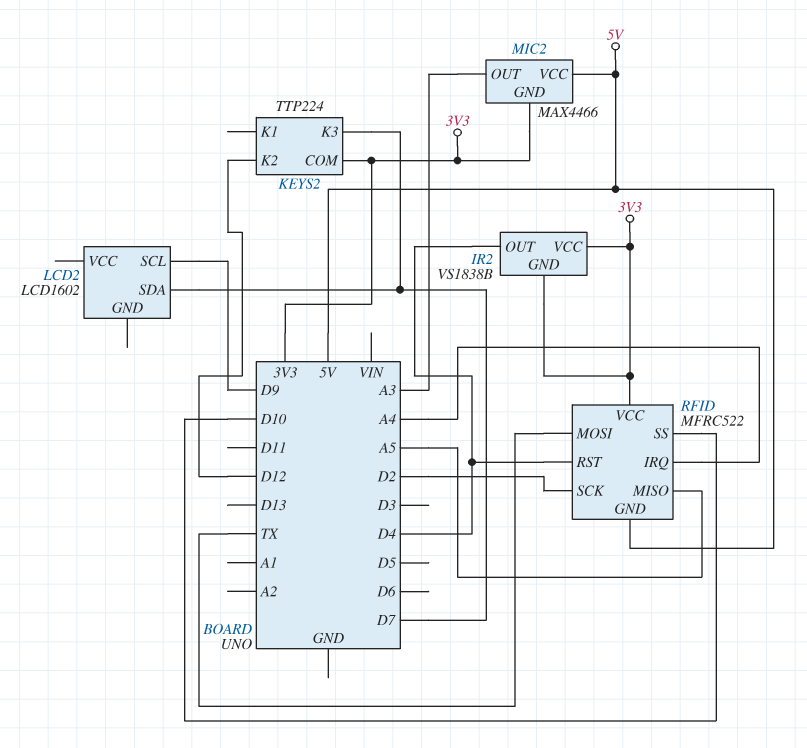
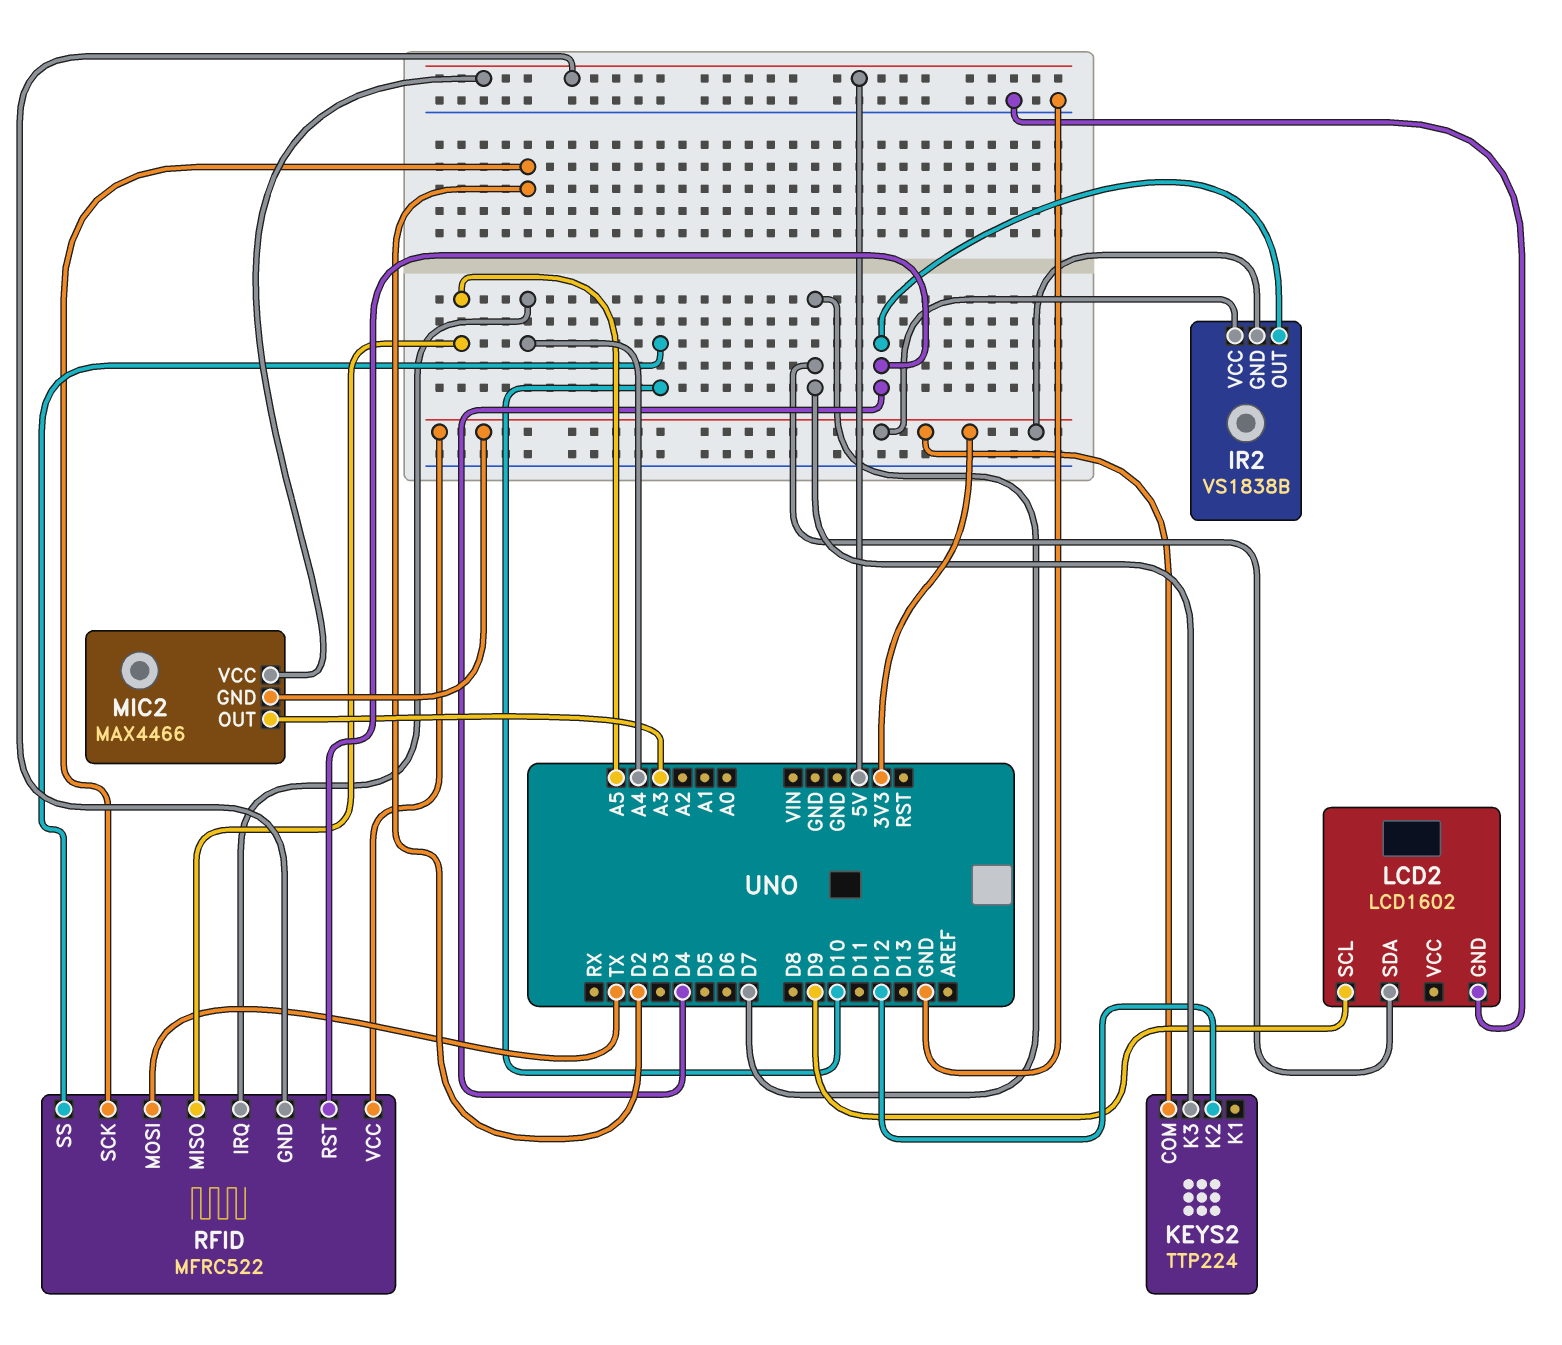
LCD2 pin GND: none -> GND

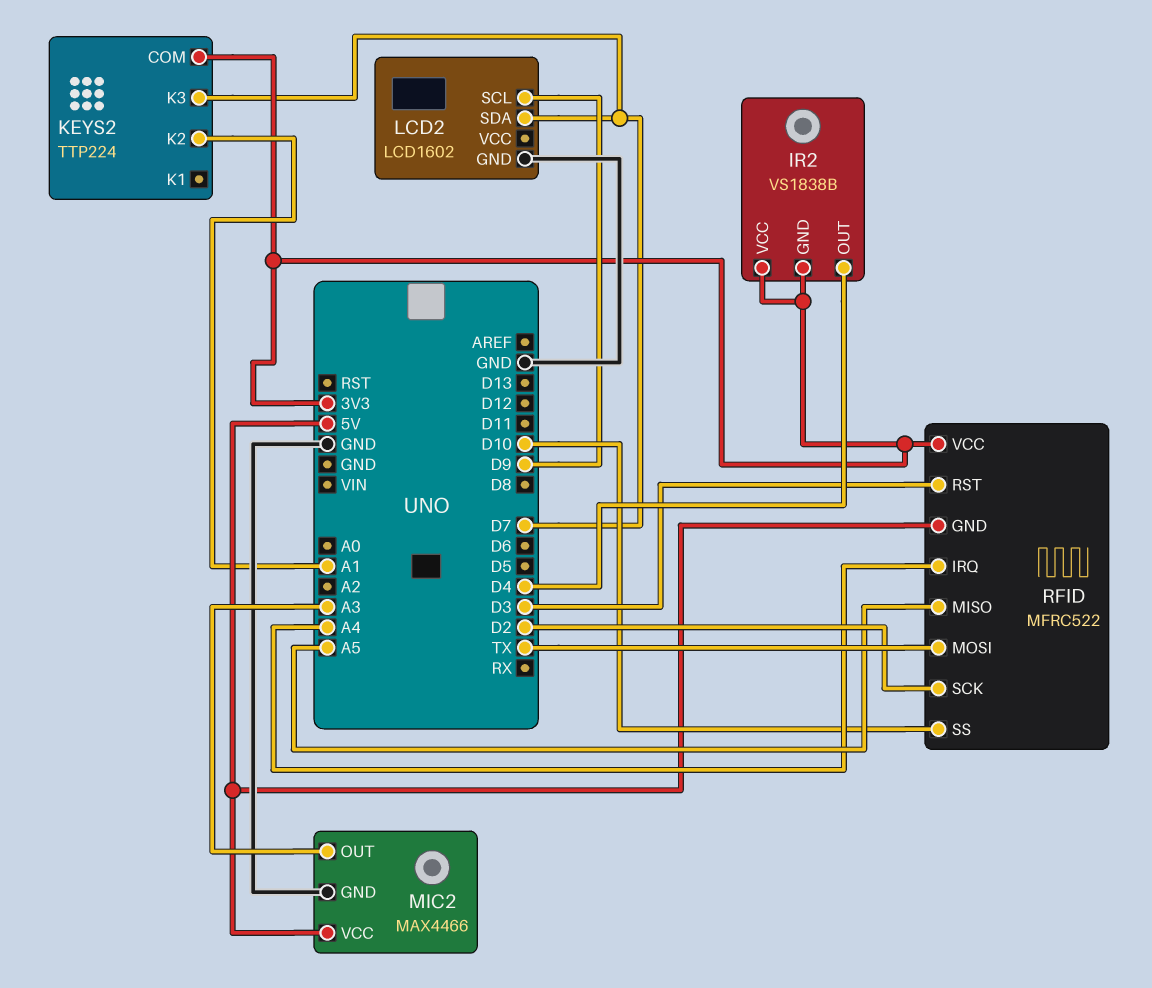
KEYS2 pin K2: D12 -> A1
MIC2 pin GND: 3V3 -> GND
RFID pin RST: D4 -> D3

